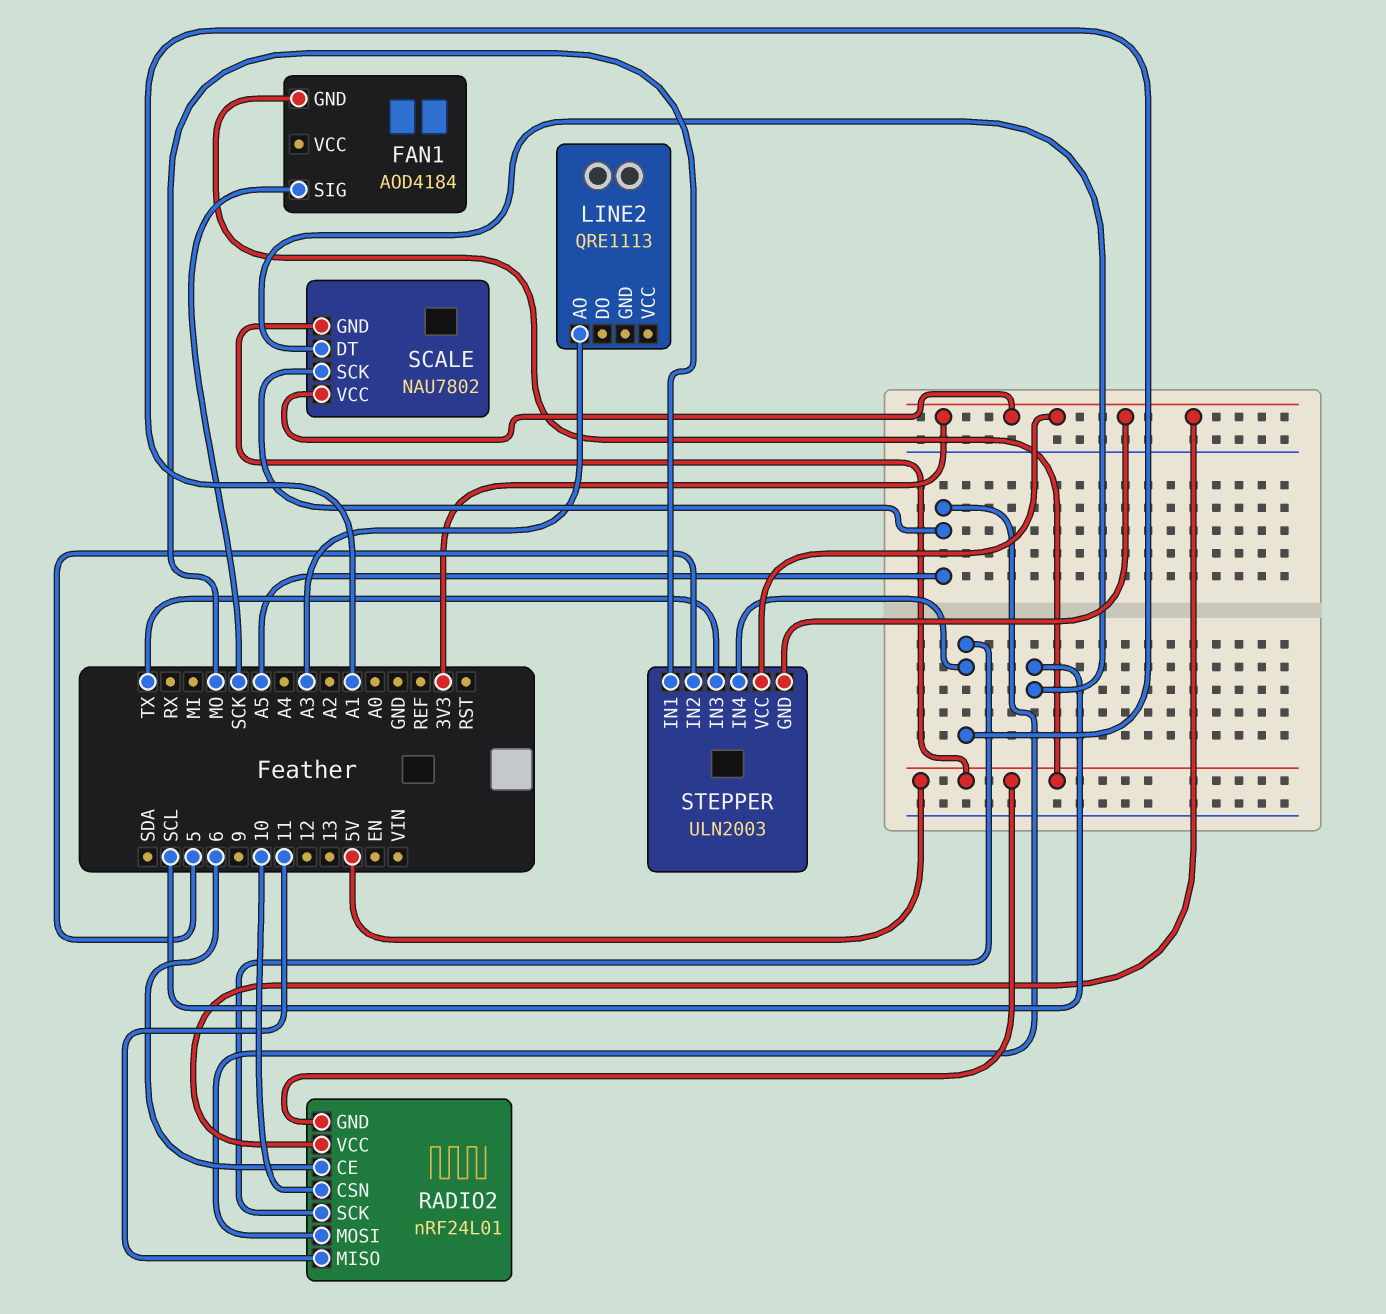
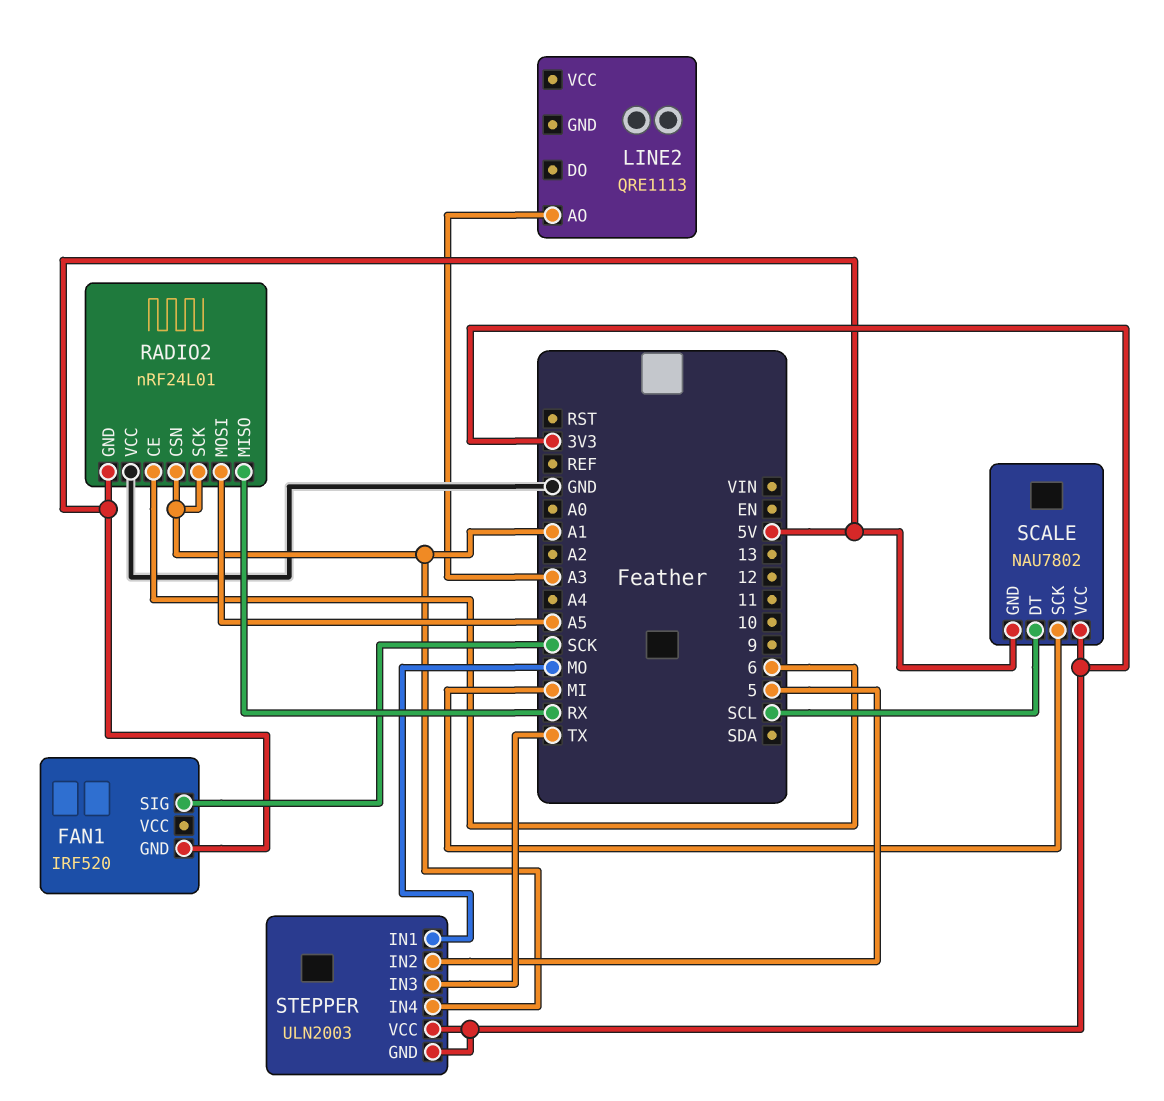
FAN1: AOD4184 -> IRF520
RADIO2 pin CSN: 10 -> A1
RADIO2 pin MISO: 11 -> RX
RADIO2 pin VCC: 3V3 -> GND
SCALE pin SCK: A5 -> MI

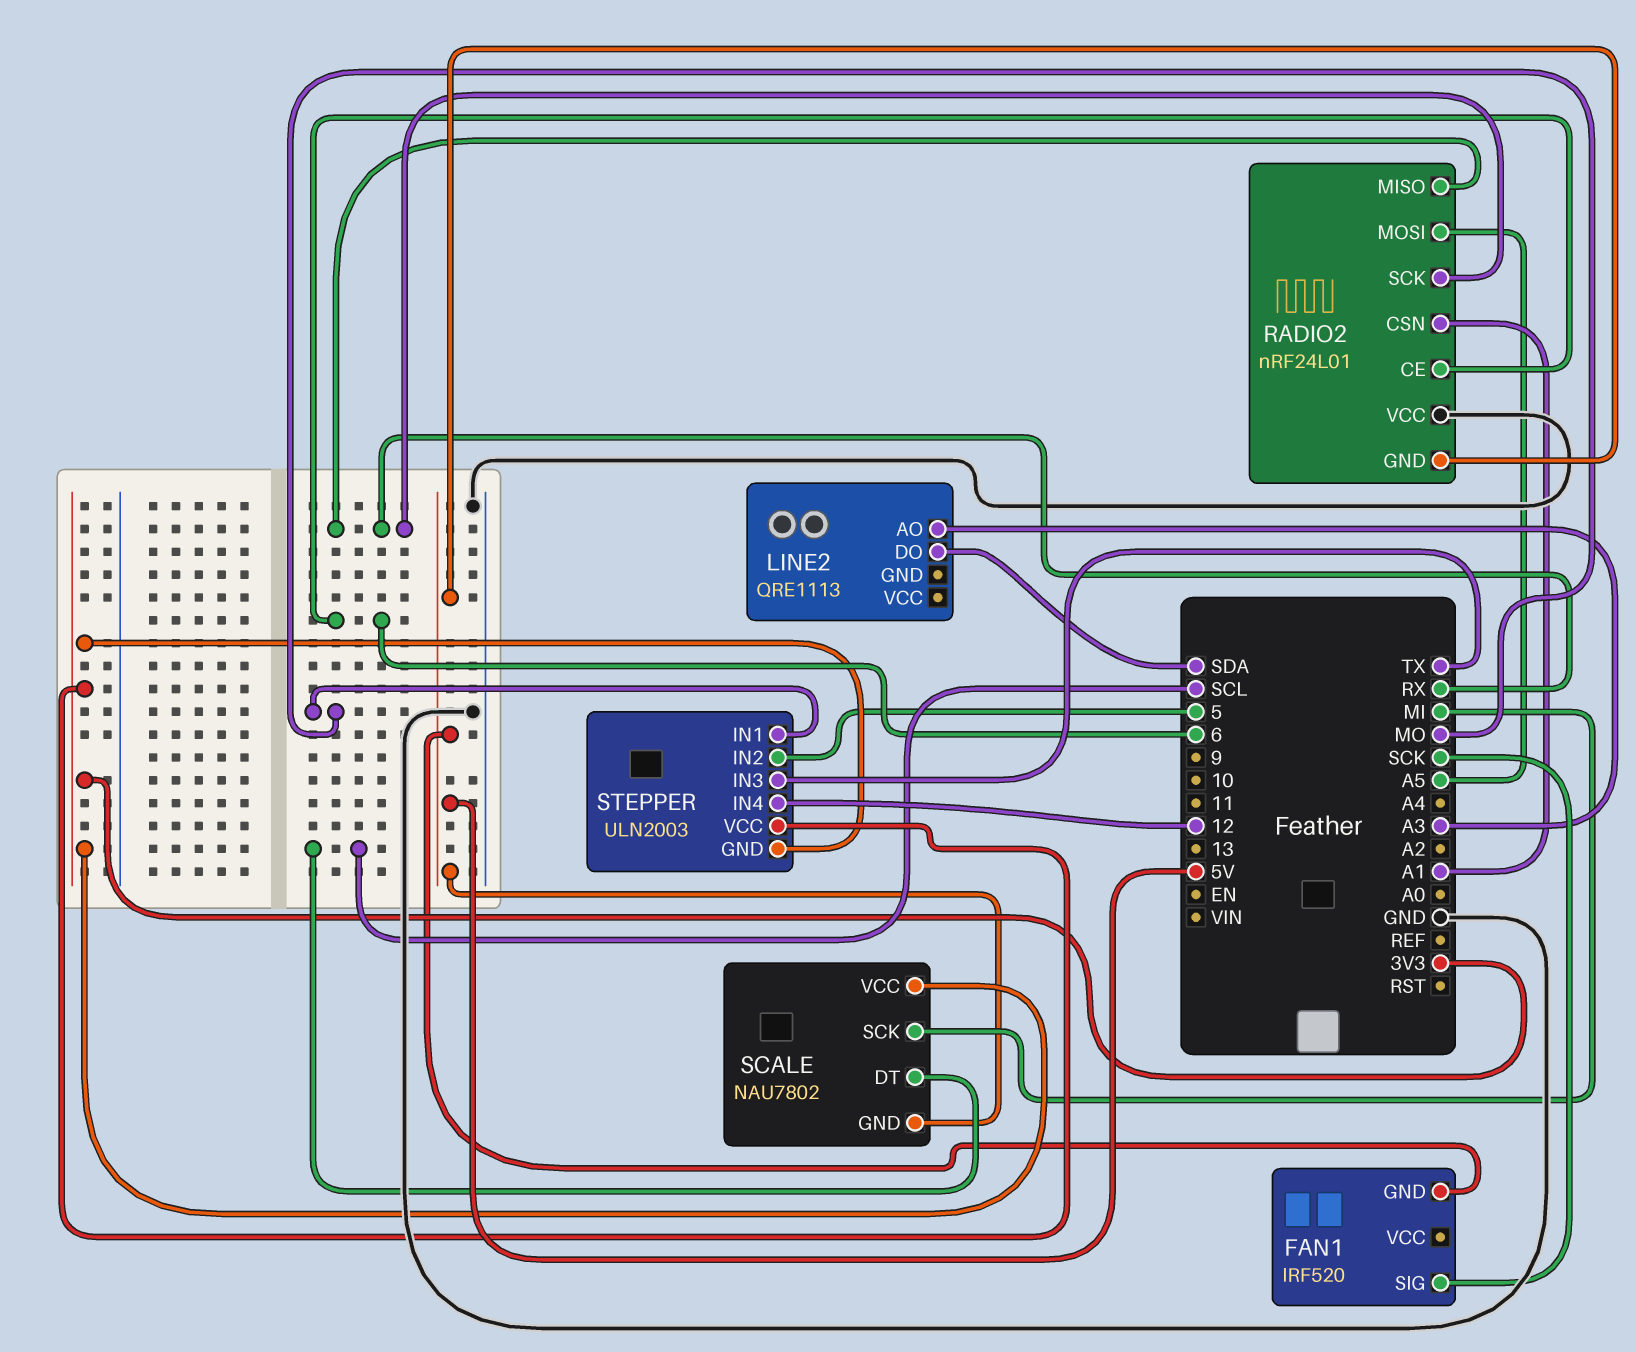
LINE2 pin DO: none -> SDA
RADIO2 pin SCK: A1 -> RX
STEPPER pin IN4: A1 -> 12

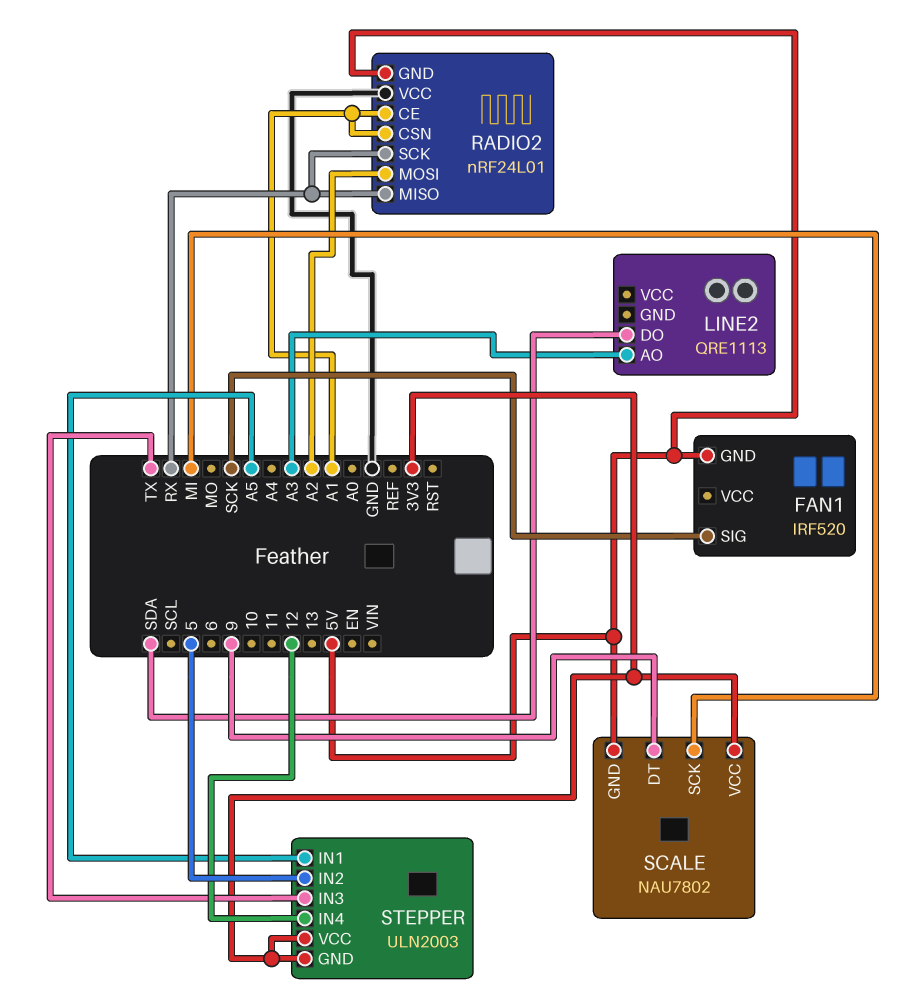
RADIO2 pin CE: 6 -> A1
RADIO2 pin MOSI: A5 -> A2
SCALE pin DT: SCL -> 9
STEPPER pin IN1: MO -> A5

